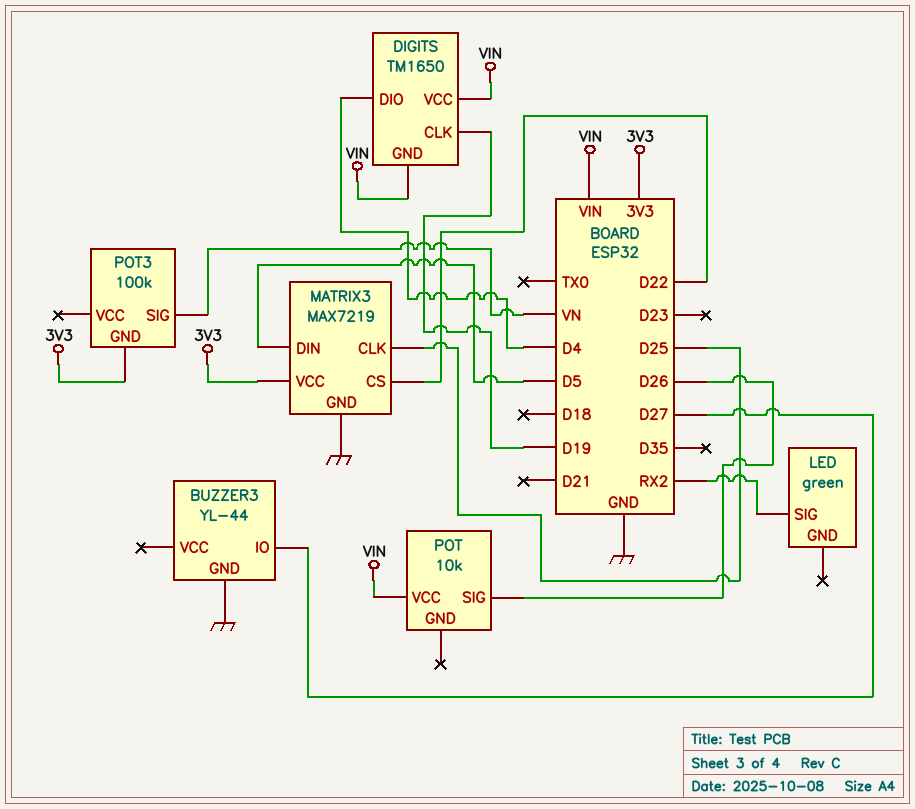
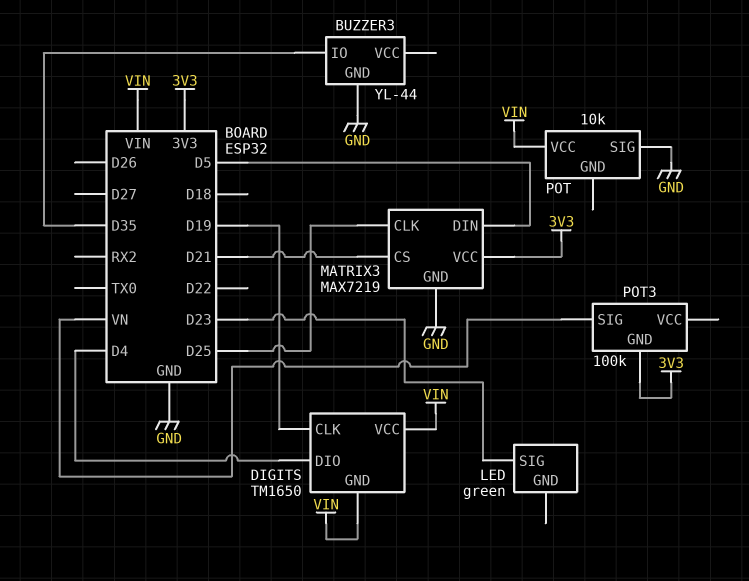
BUZZER3 pin IO: D27 -> D35
LED pin SIG: RX2 -> D23
MATRIX3 pin CS: D22 -> D21
POT pin SIG: D26 -> GND

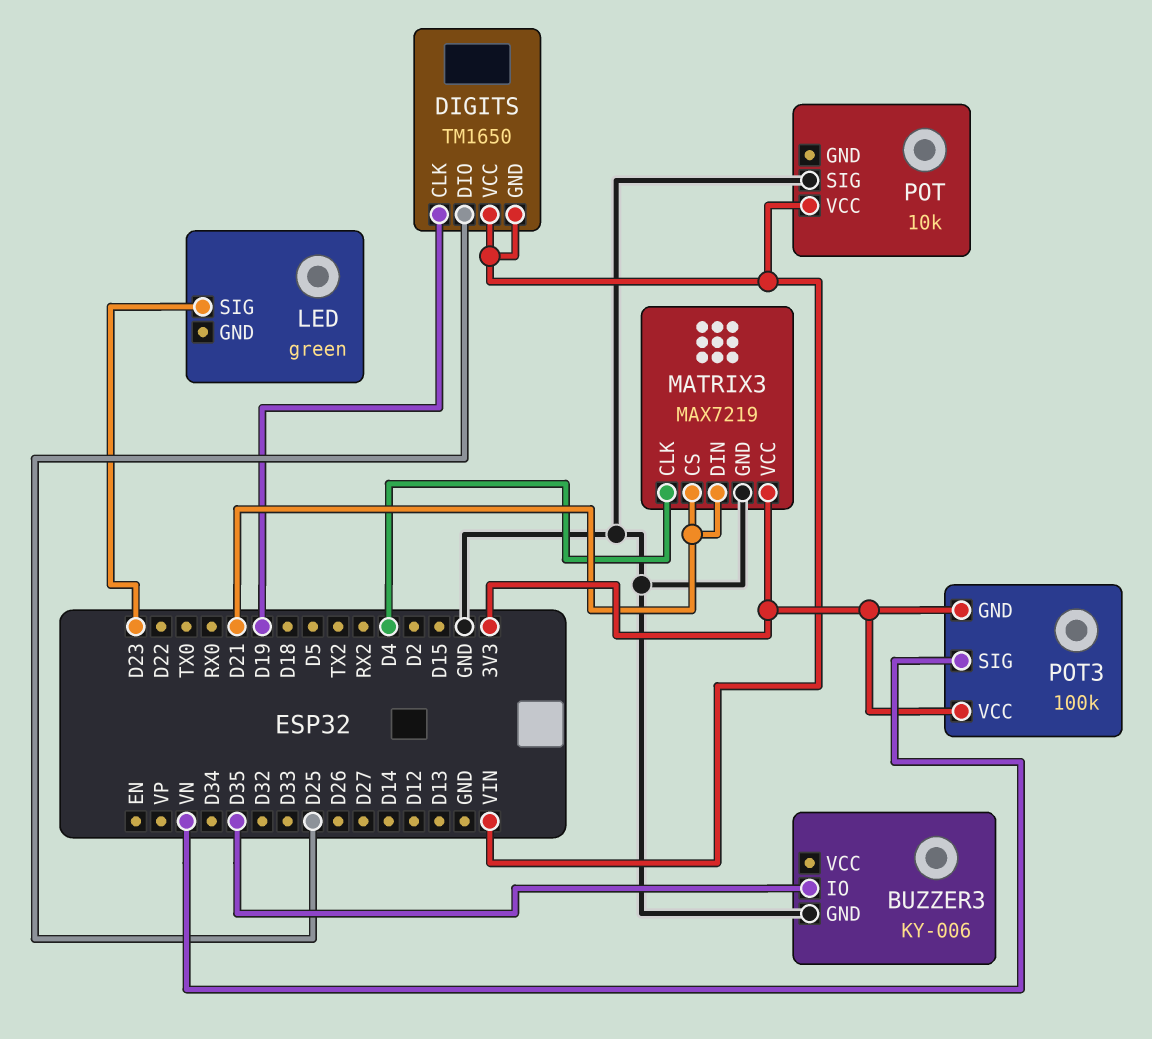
BUZZER3: YL-44 -> KY-006
DIGITS pin DIO: D4 -> D25
MATRIX3 pin CLK: D25 -> D4
MATRIX3 pin DIN: D5 -> D21
POT3 pin VCC: none -> 3V3

